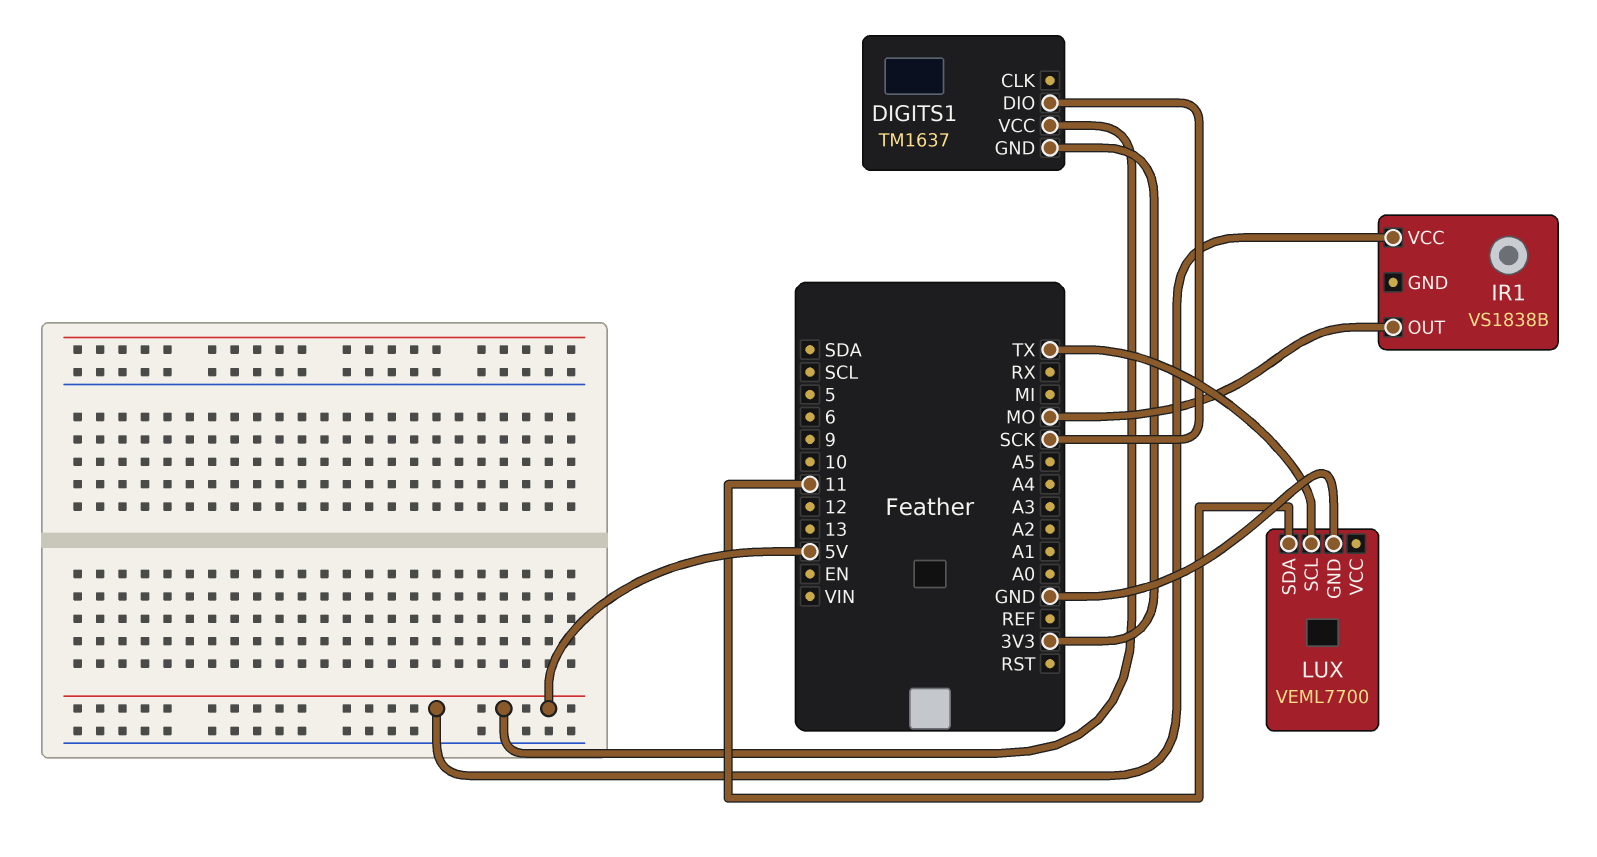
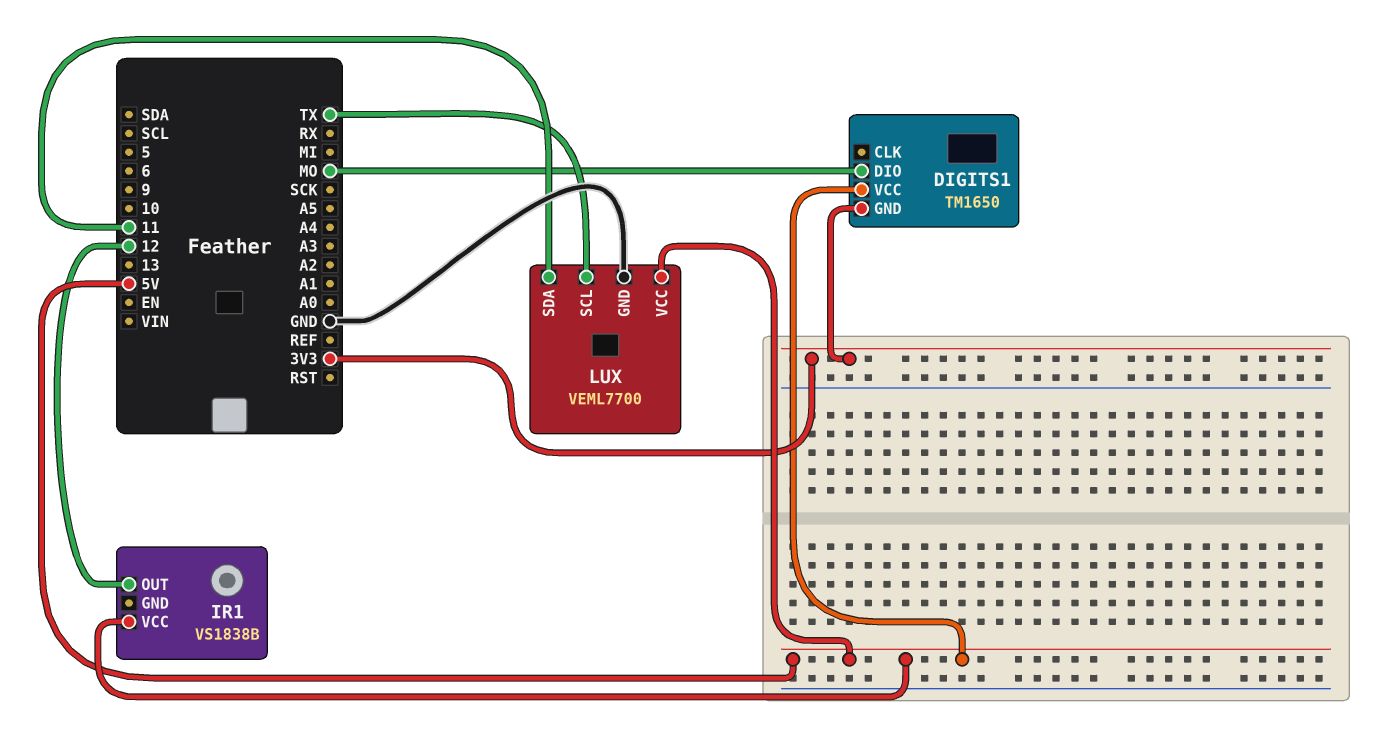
DIGITS1: TM1637 -> TM1650
DIGITS1 pin DIO: SCK -> MO
IR1 pin OUT: MO -> 12
LUX pin VCC: none -> 5V

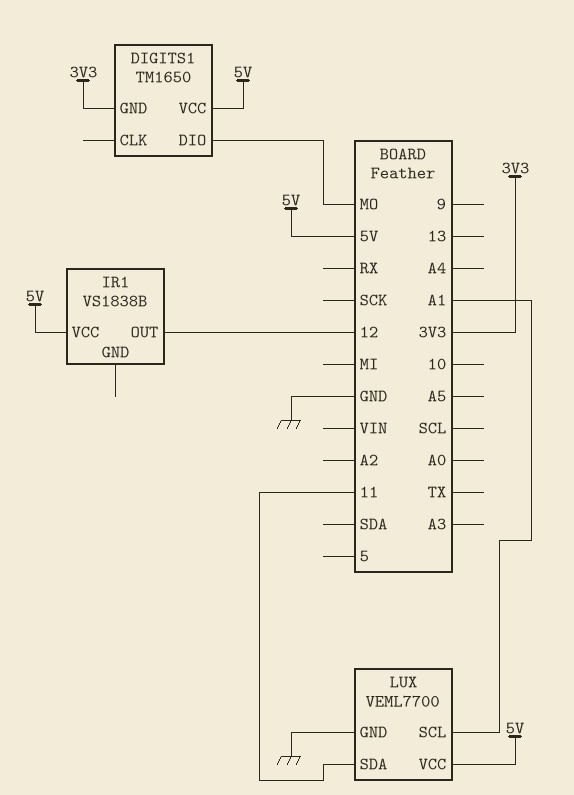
LUX pin SCL: TX -> A1

